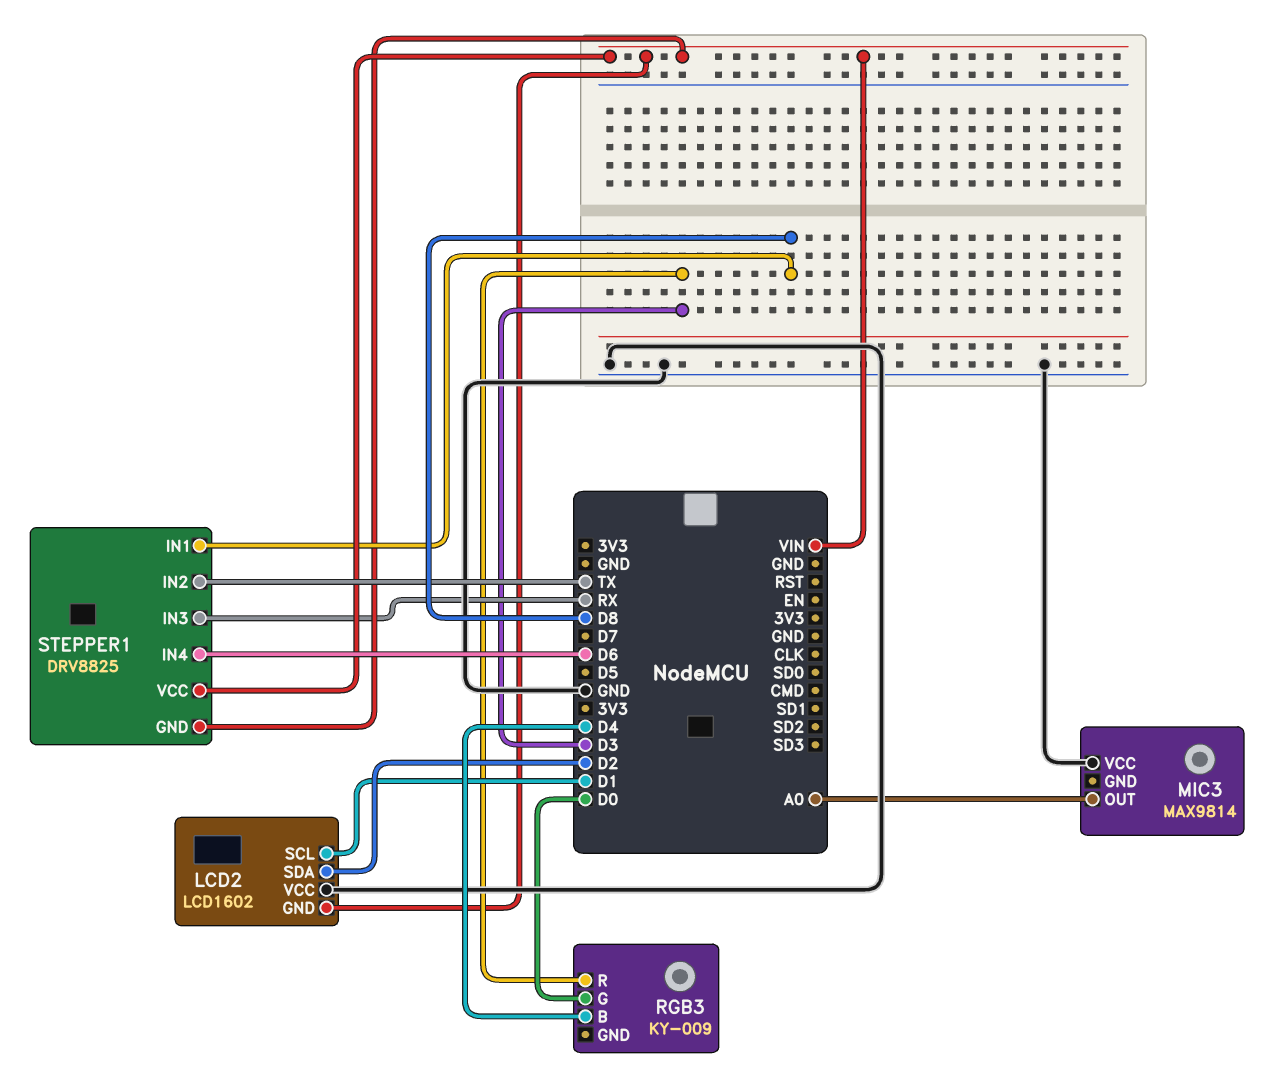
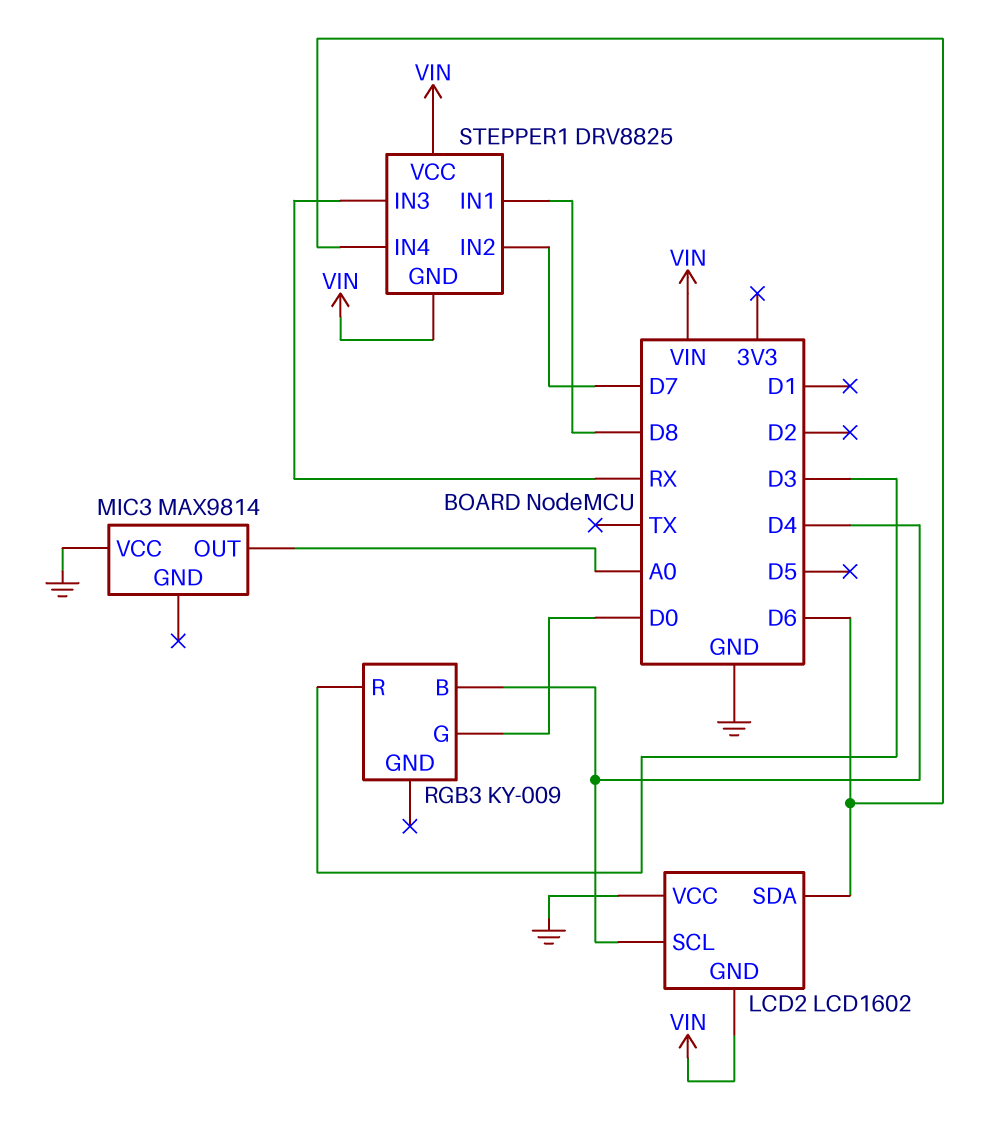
LCD2 pin SCL: D1 -> D4
LCD2 pin SDA: D2 -> D6
STEPPER1 pin IN2: TX -> D7

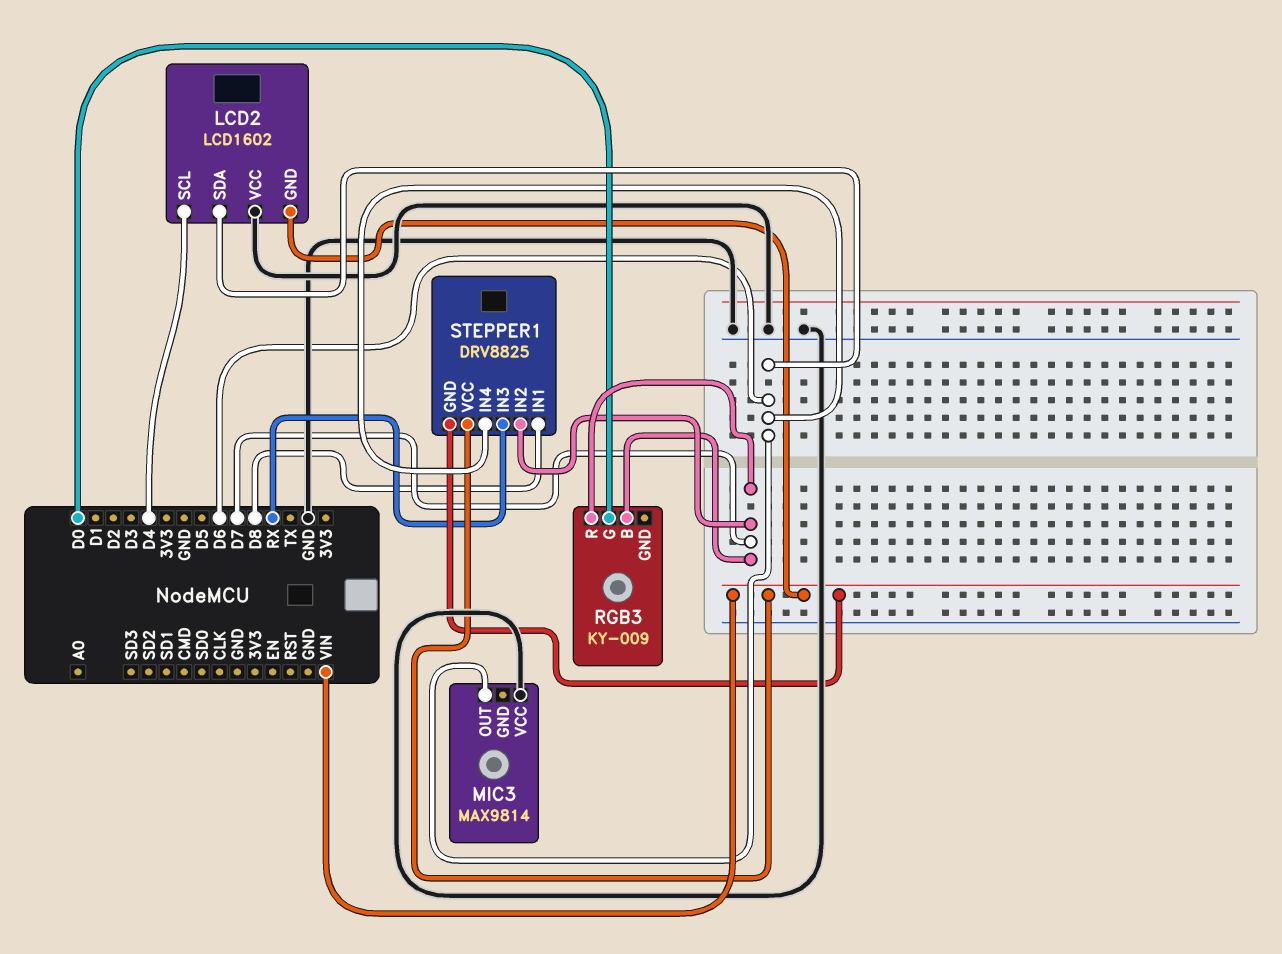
MIC3 pin OUT: A0 -> D6
RGB3 pin B: D4 -> D7
RGB3 pin R: D3 -> D7

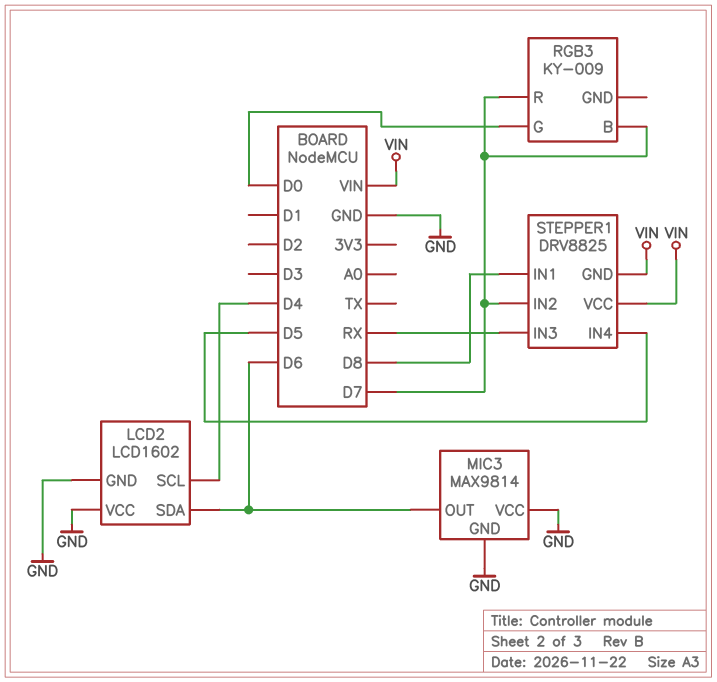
LCD2 pin GND: VIN -> GND
MIC3 pin GND: none -> GND
STEPPER1 pin IN4: D6 -> D5

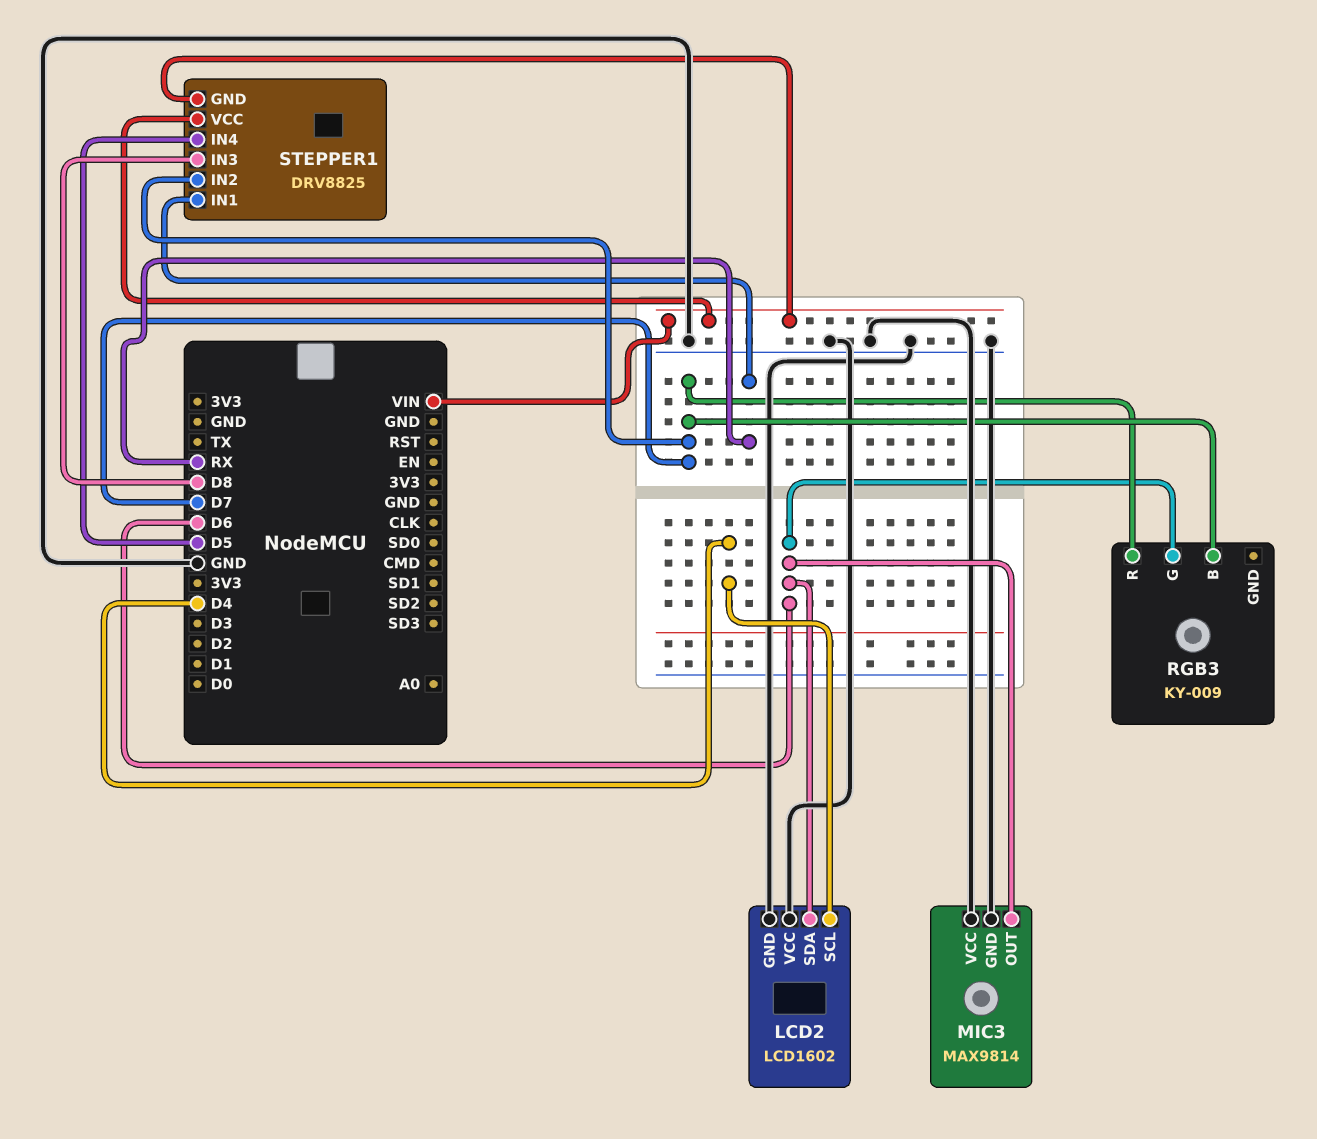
RGB3 pin G: D0 -> D6
STEPPER1 pin IN1: D8 -> RX
STEPPER1 pin IN3: RX -> D8

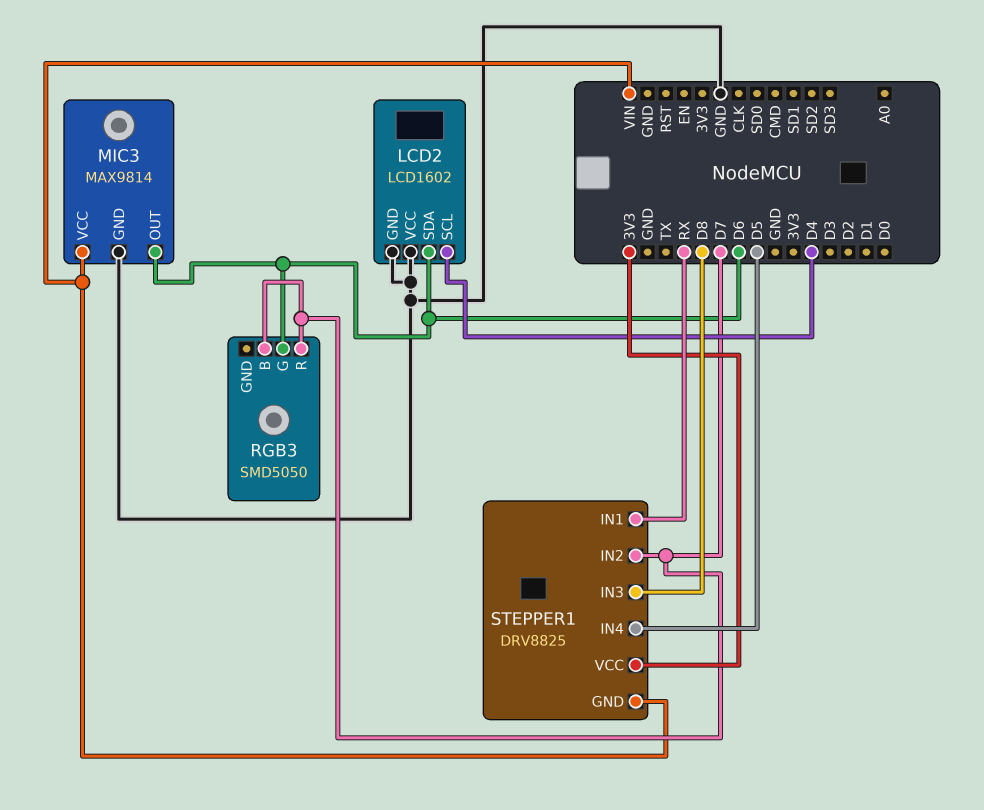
MIC3 pin VCC: GND -> VIN
RGB3: KY-009 -> SMD5050
STEPPER1 pin VCC: VIN -> 3V3

